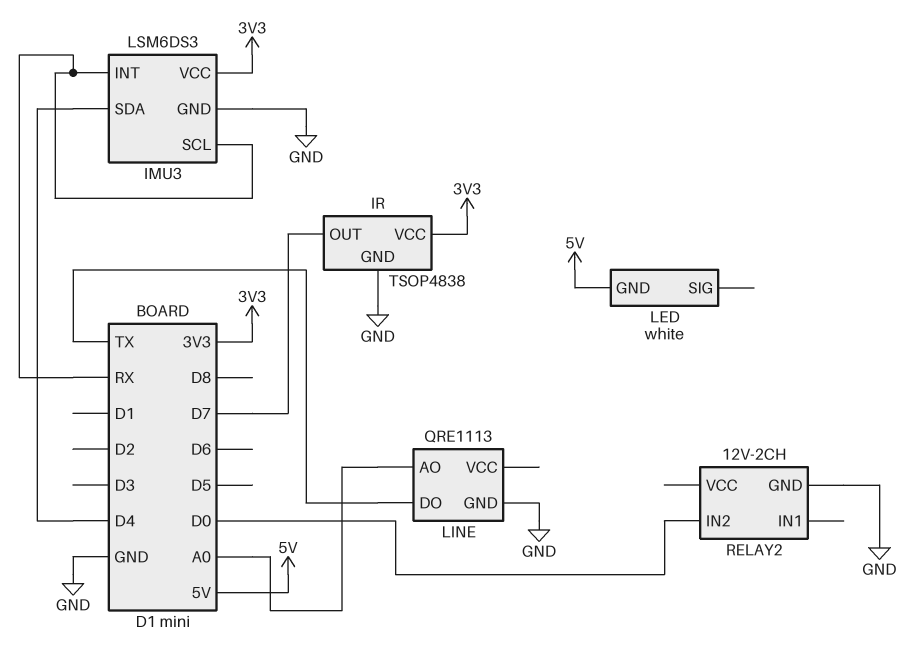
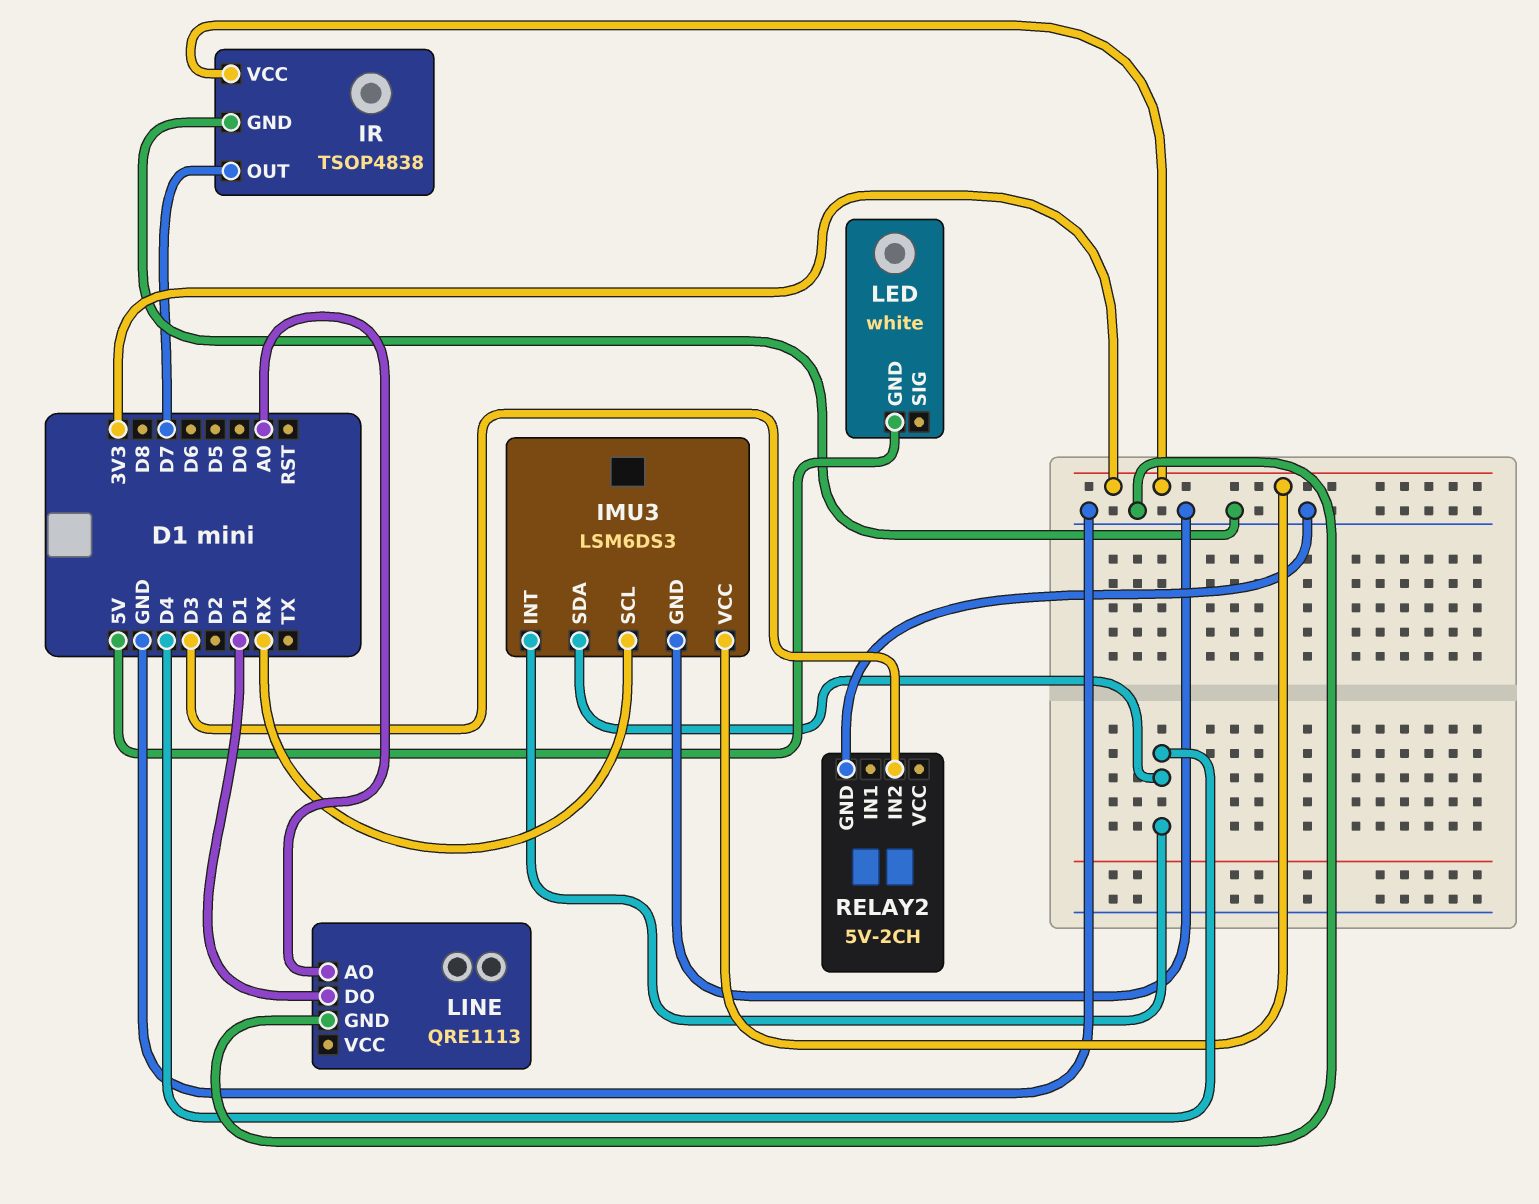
IMU3 pin INT: RX -> D4
LINE pin DO: TX -> D1
RELAY2: 12V-2CH -> 5V-2CH
RELAY2 pin IN2: D0 -> D3

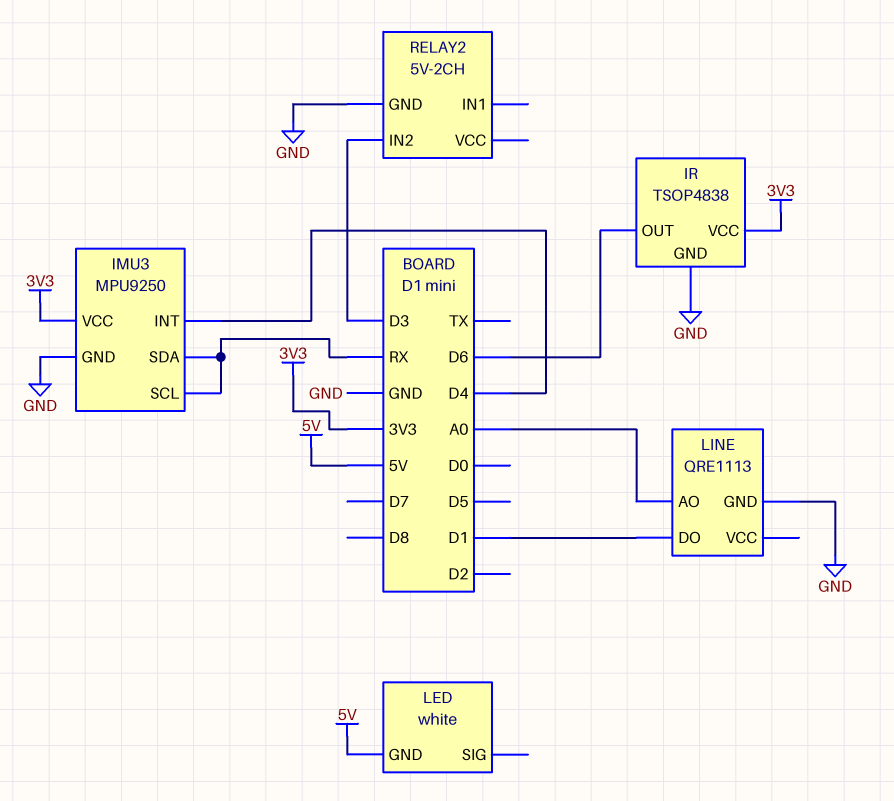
IMU3: LSM6DS3 -> MPU9250
IMU3 pin SDA: D4 -> RX
IR pin OUT: D7 -> D6

